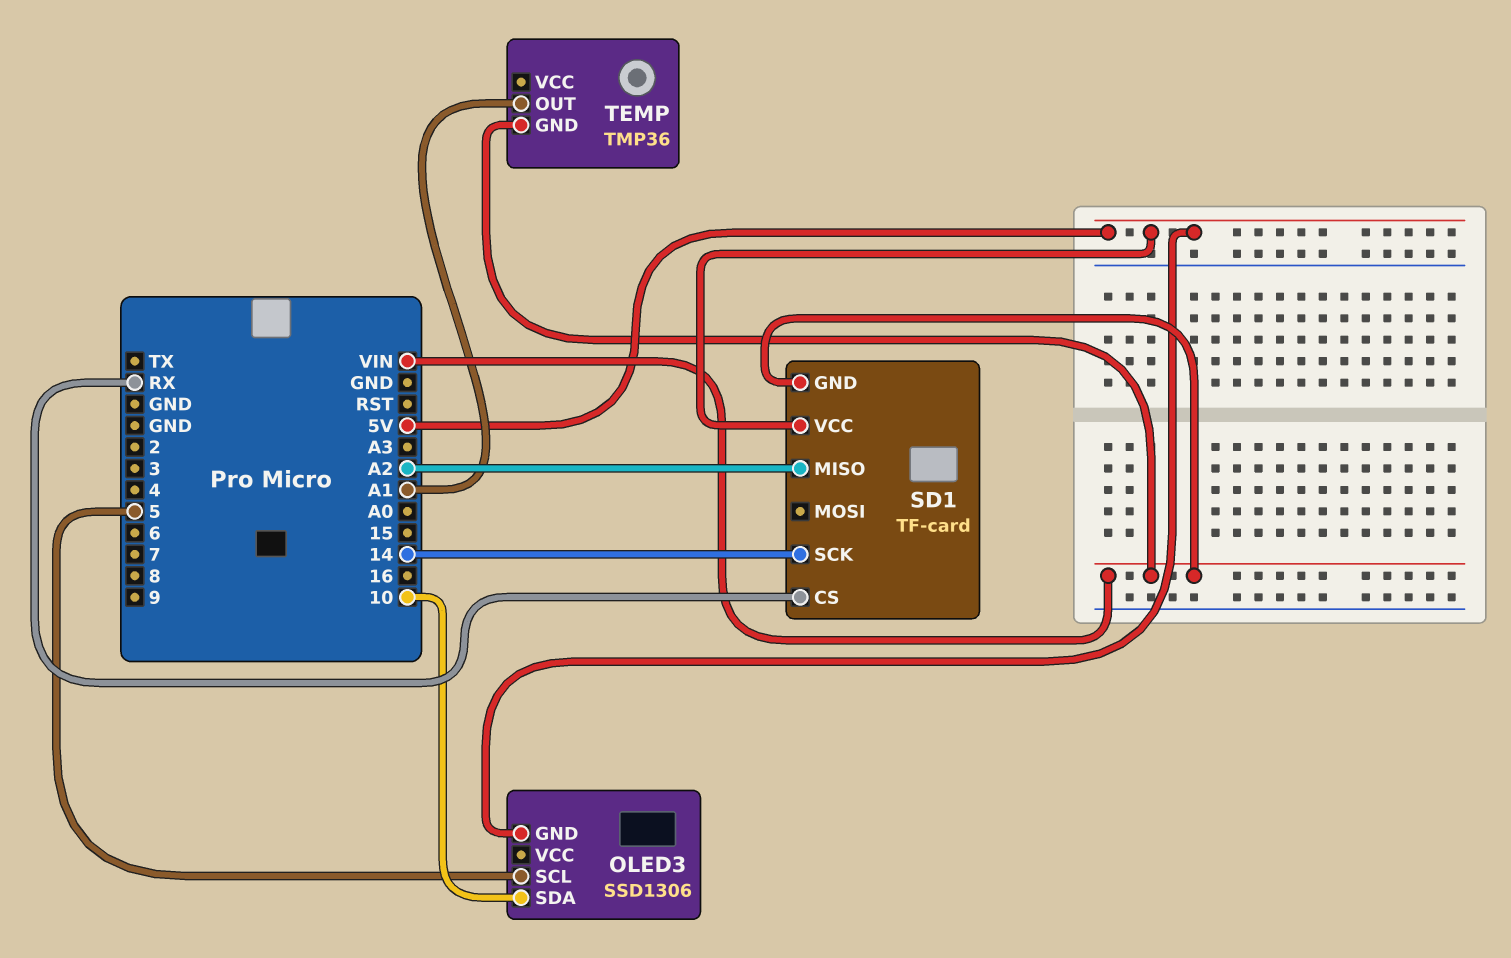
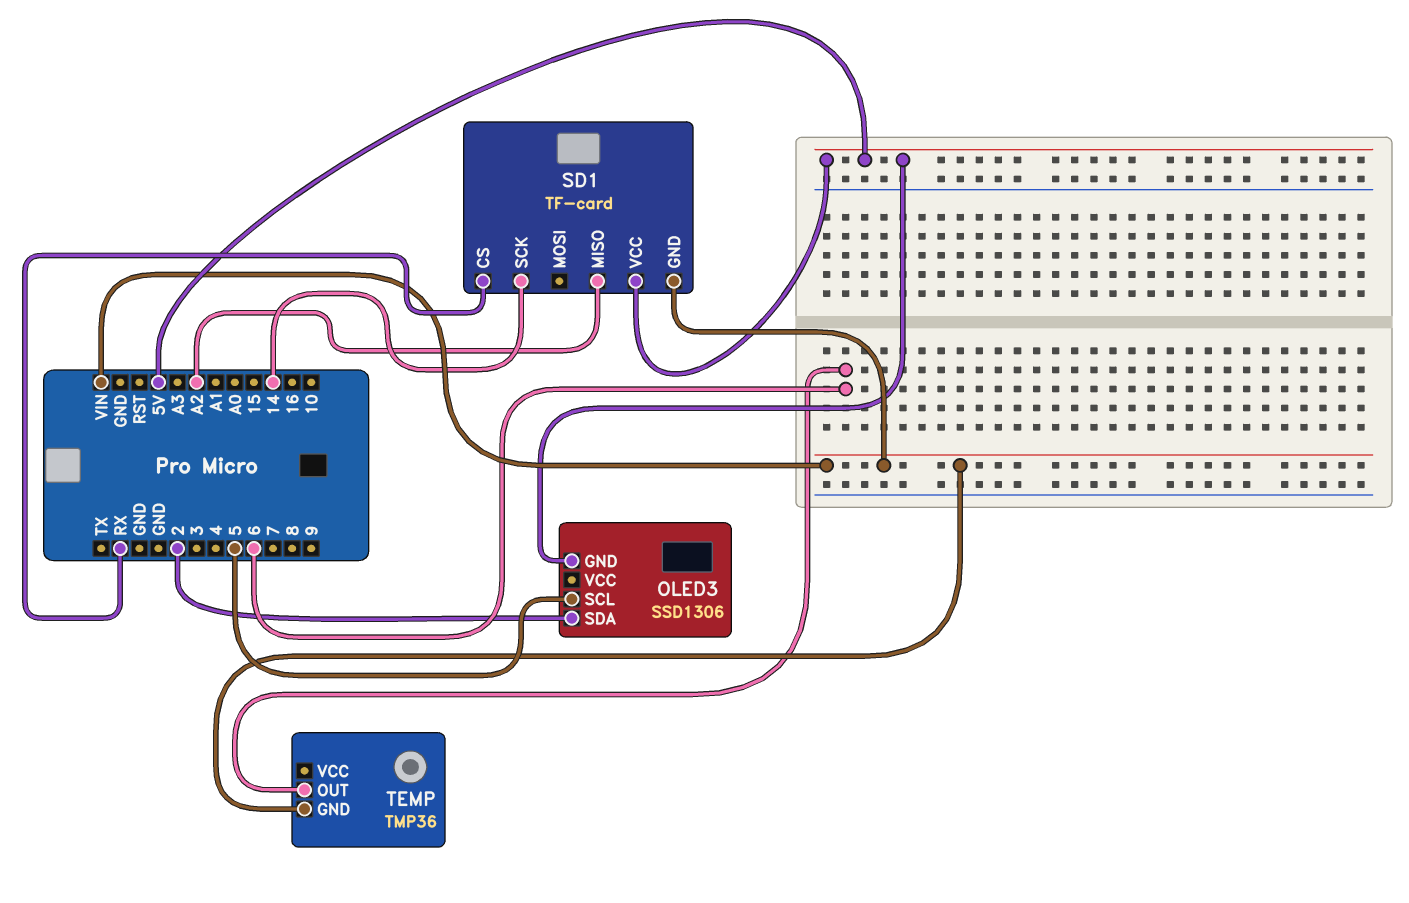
OLED3 pin SDA: 10 -> 2
TEMP pin OUT: A1 -> 6

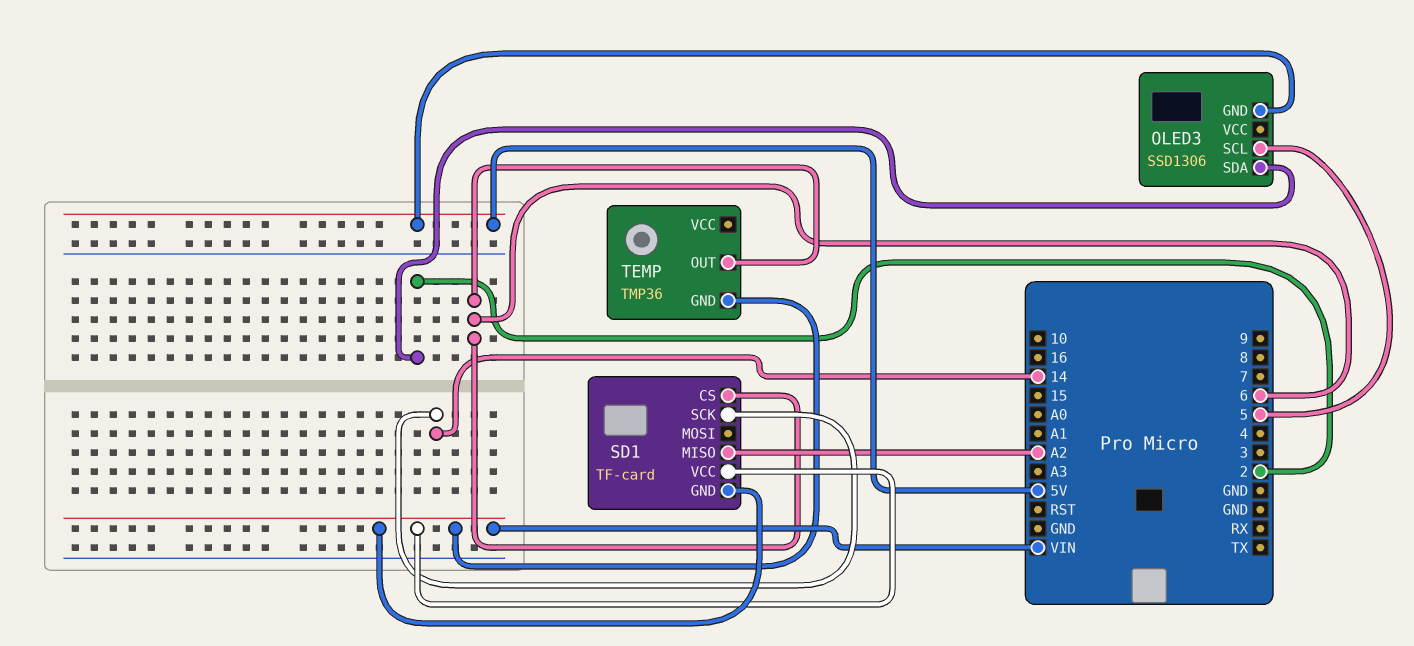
SD1 pin CS: RX -> 6
SD1 pin VCC: 5V -> VIN

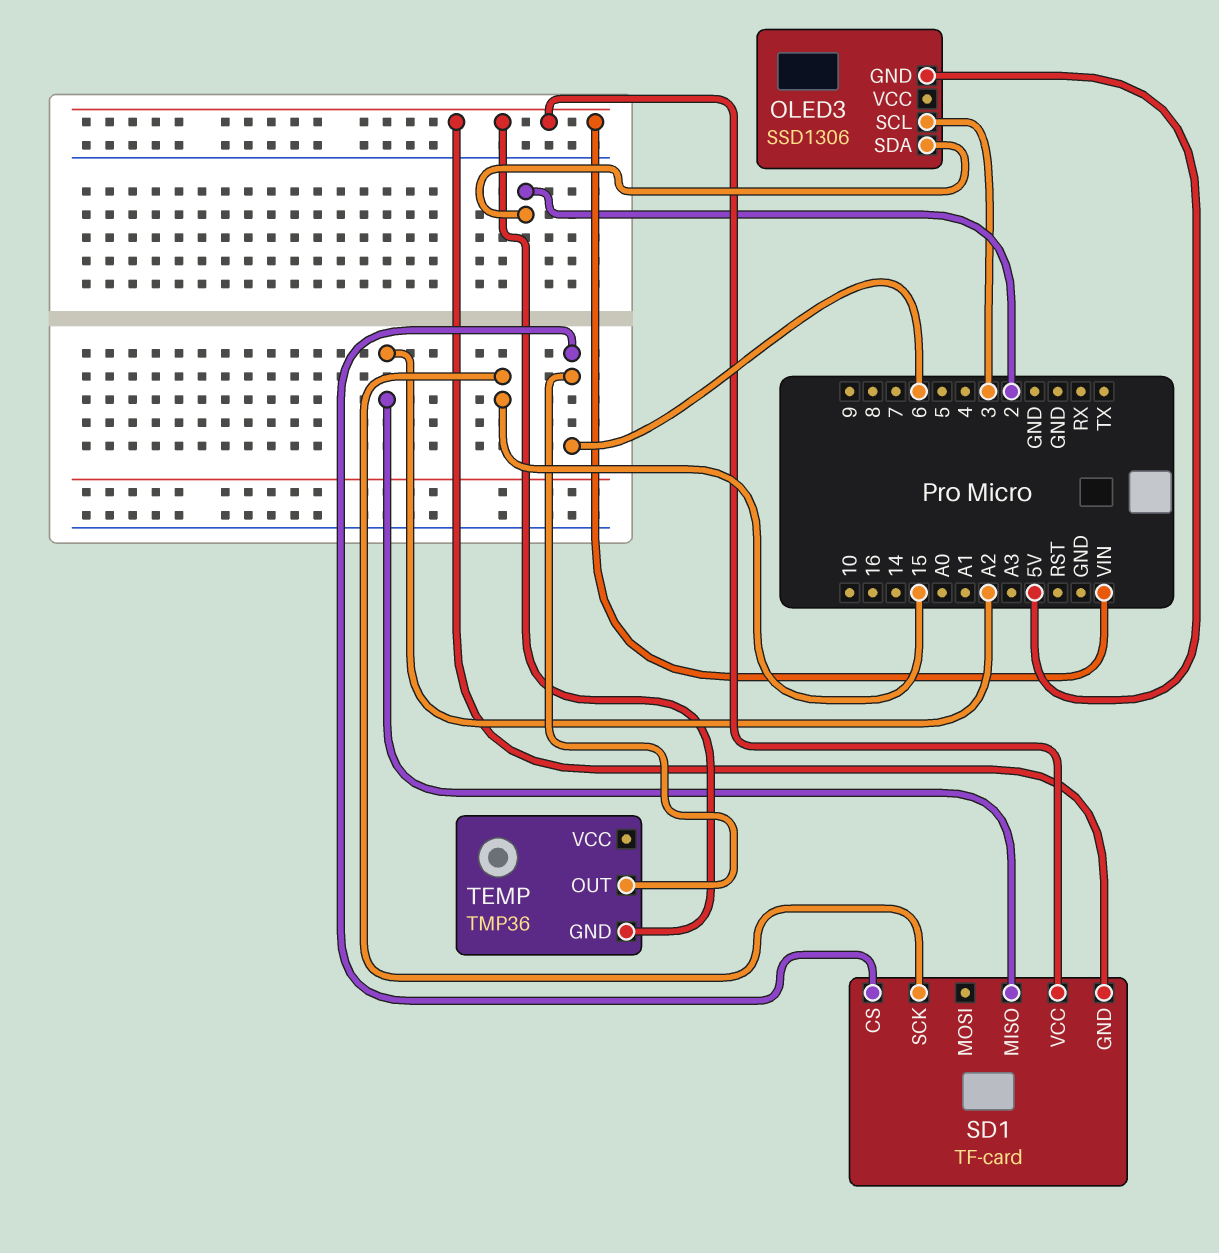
OLED3 pin SCL: 5 -> 3
SD1 pin SCK: 14 -> 15

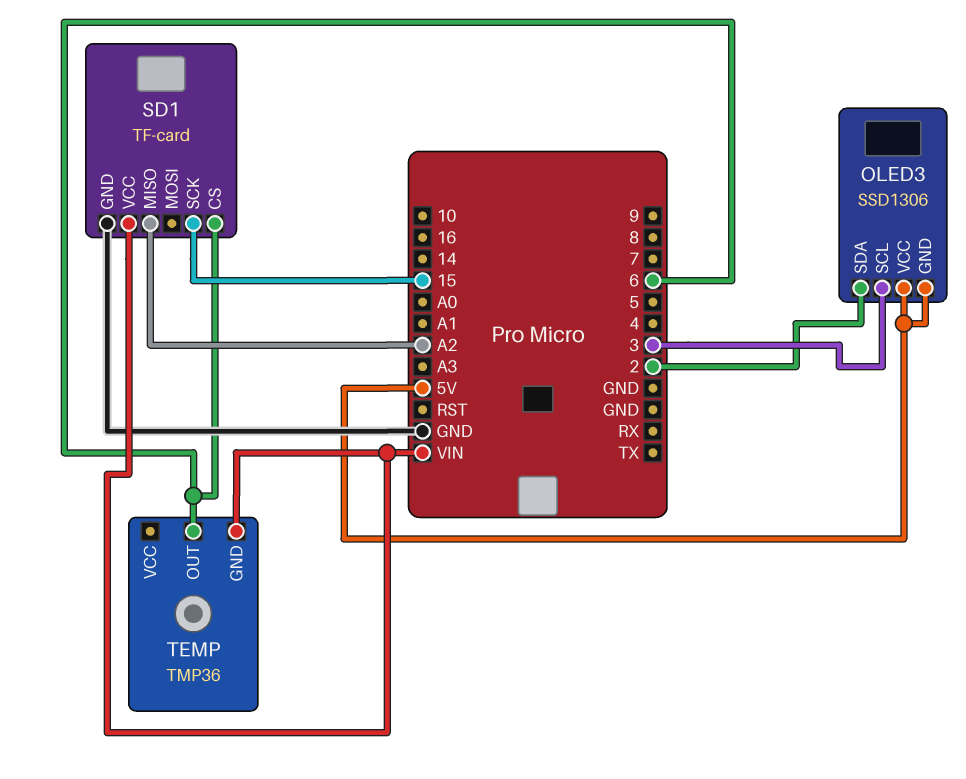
OLED3 pin VCC: none -> 5V
SD1 pin GND: VIN -> GND

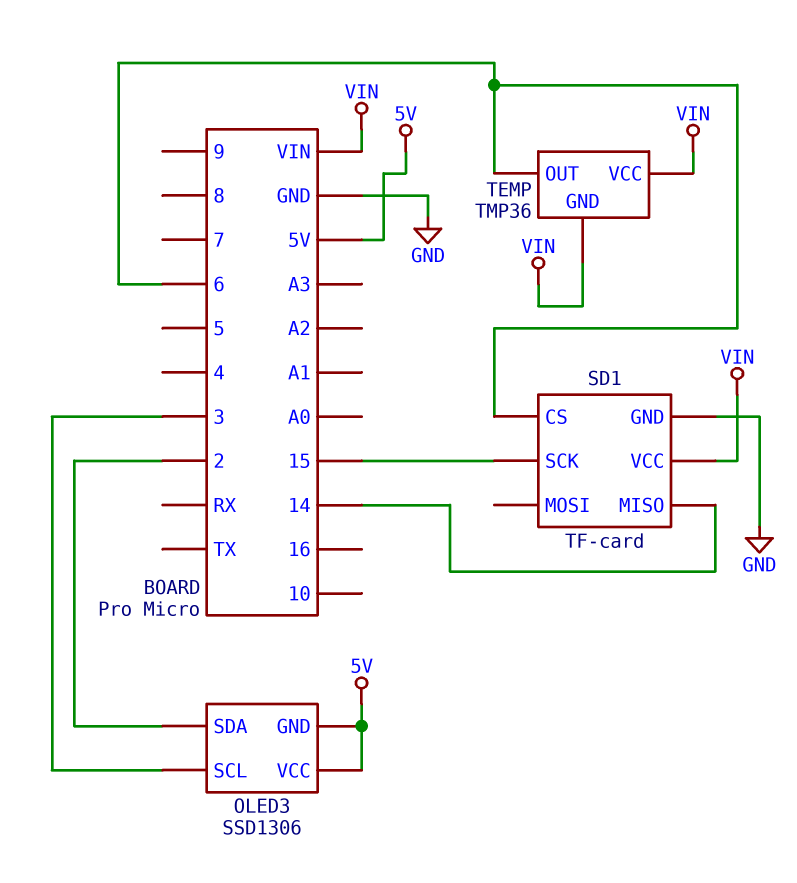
SD1 pin MISO: A2 -> 14
TEMP pin VCC: none -> VIN

